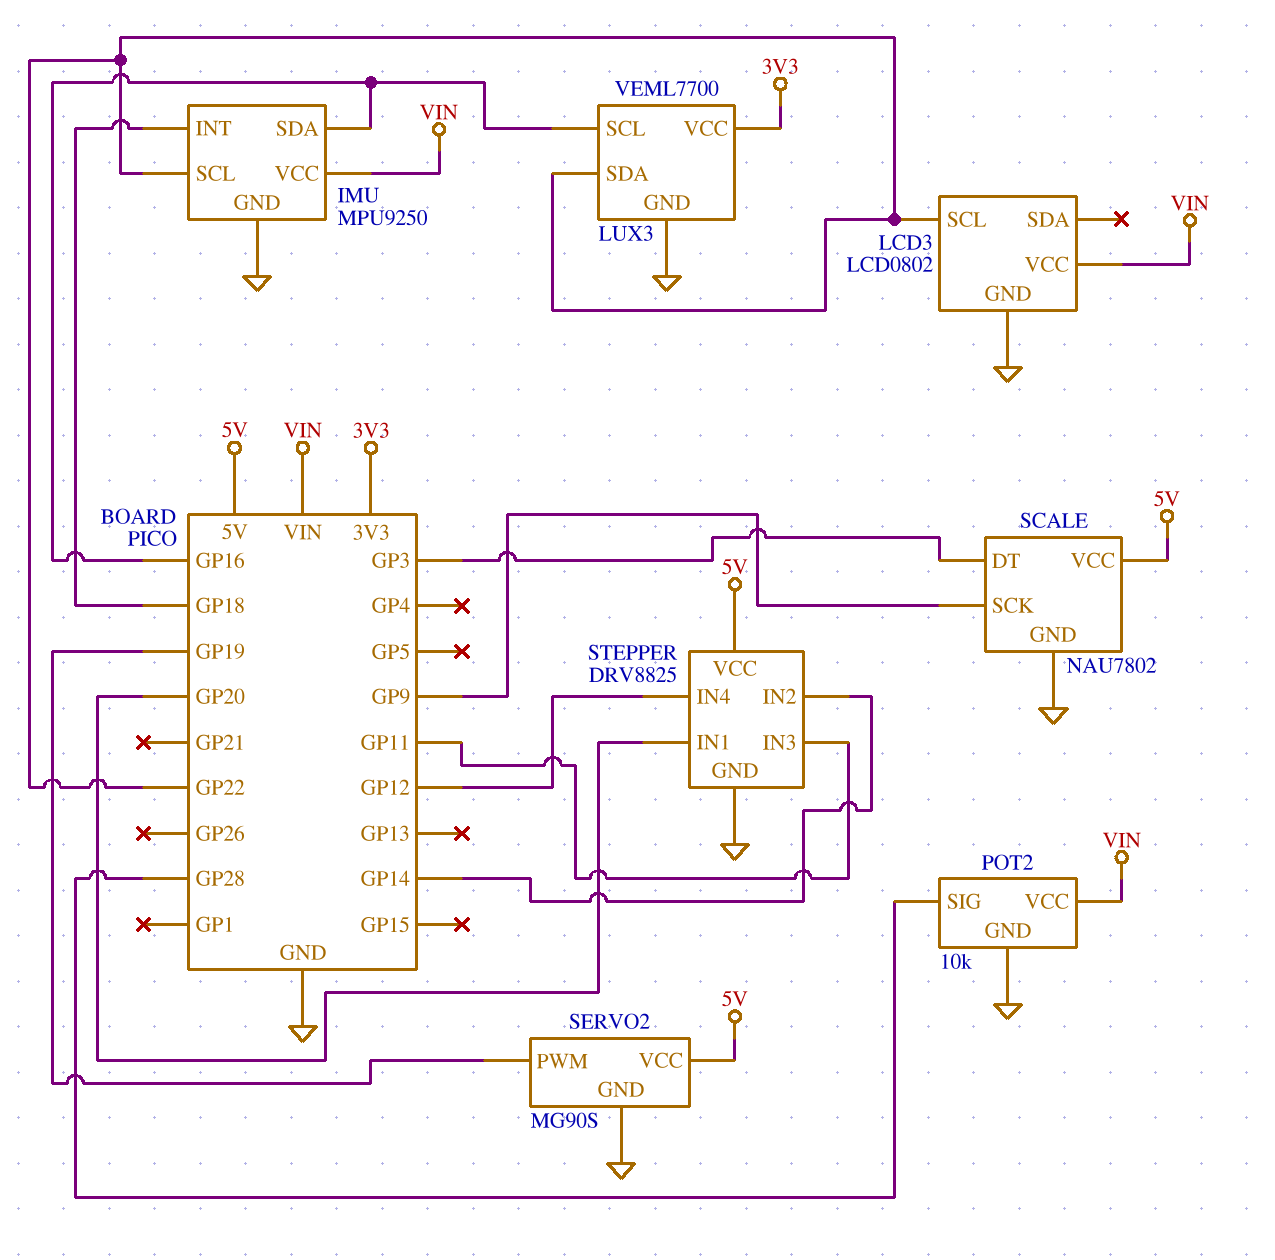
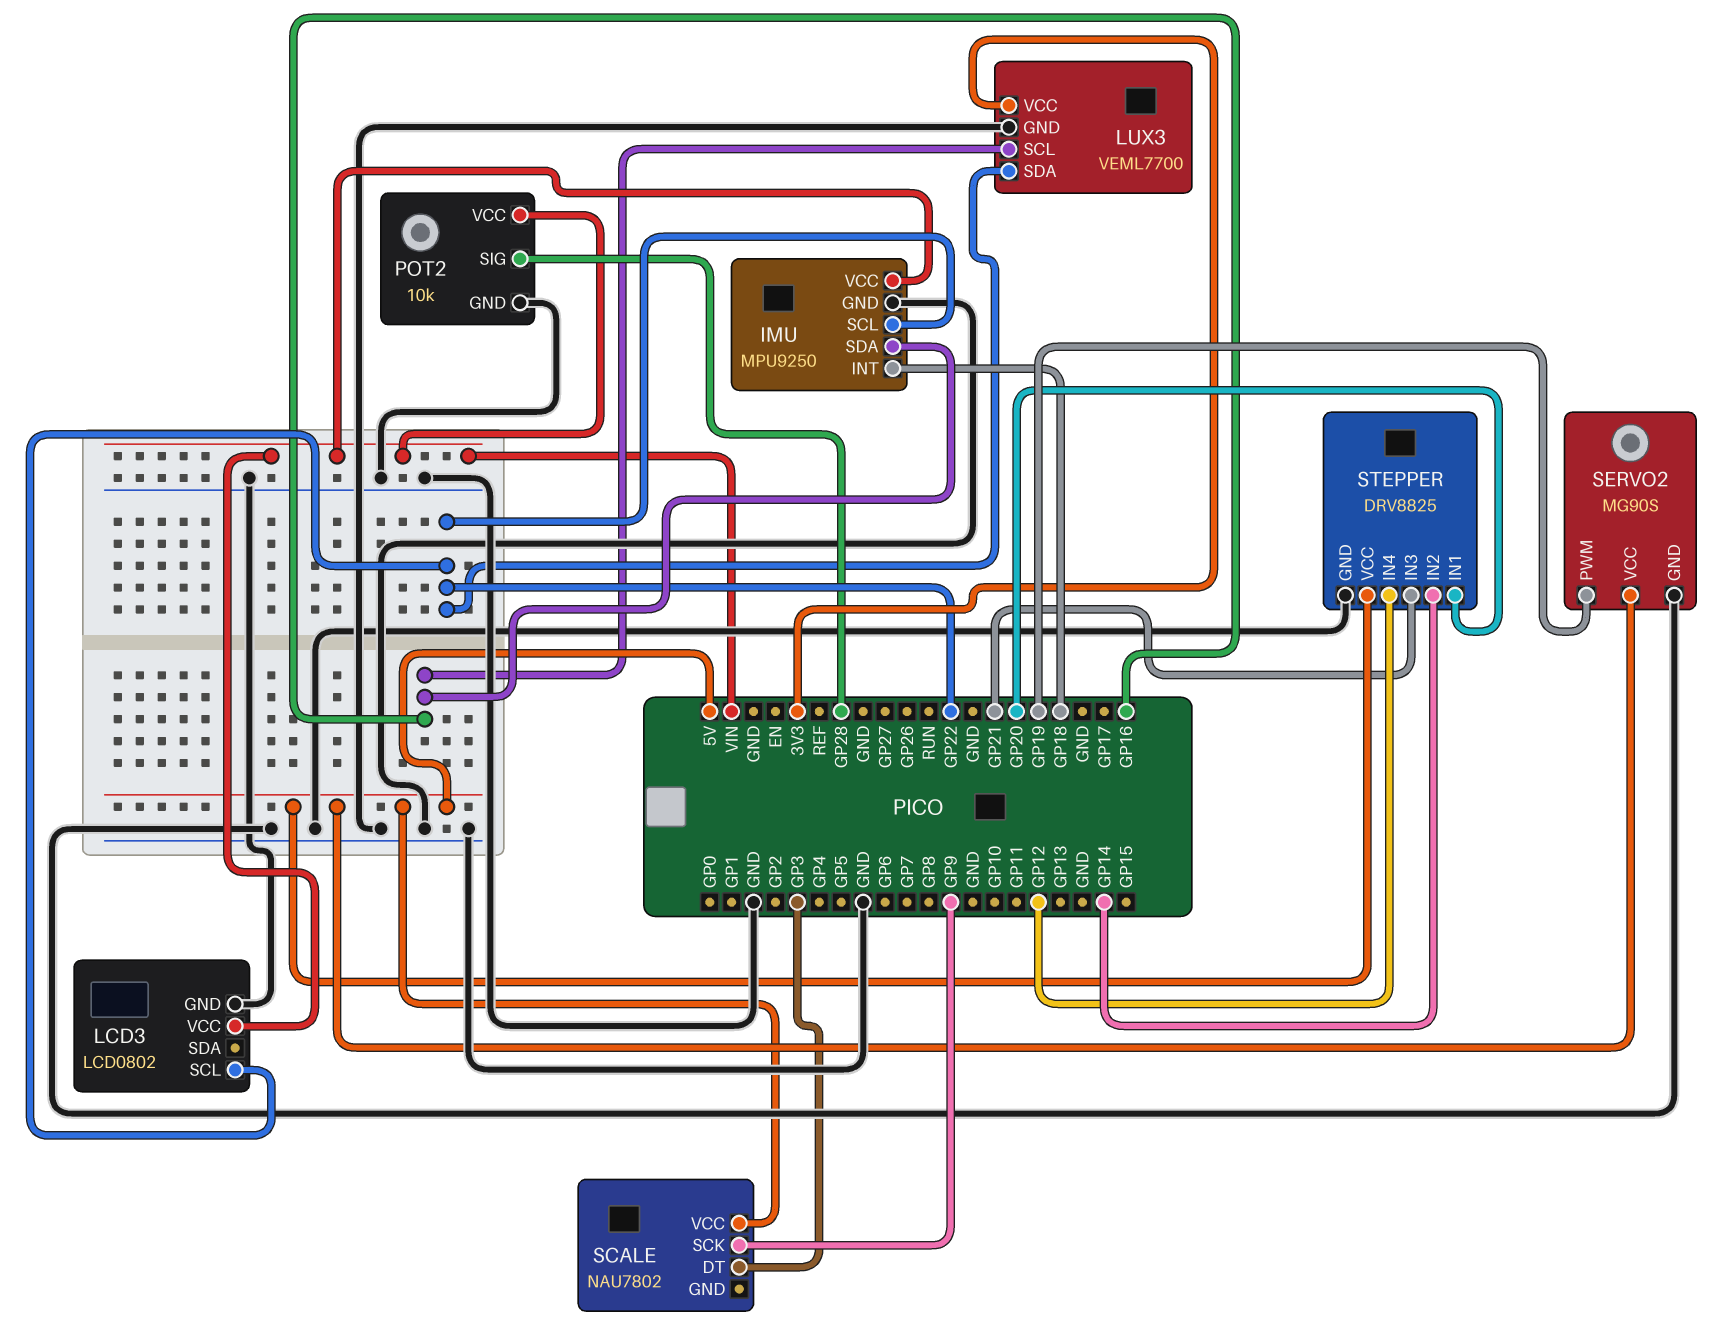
SCALE pin GND: GND -> none
STEPPER pin IN3: GP11 -> GP21

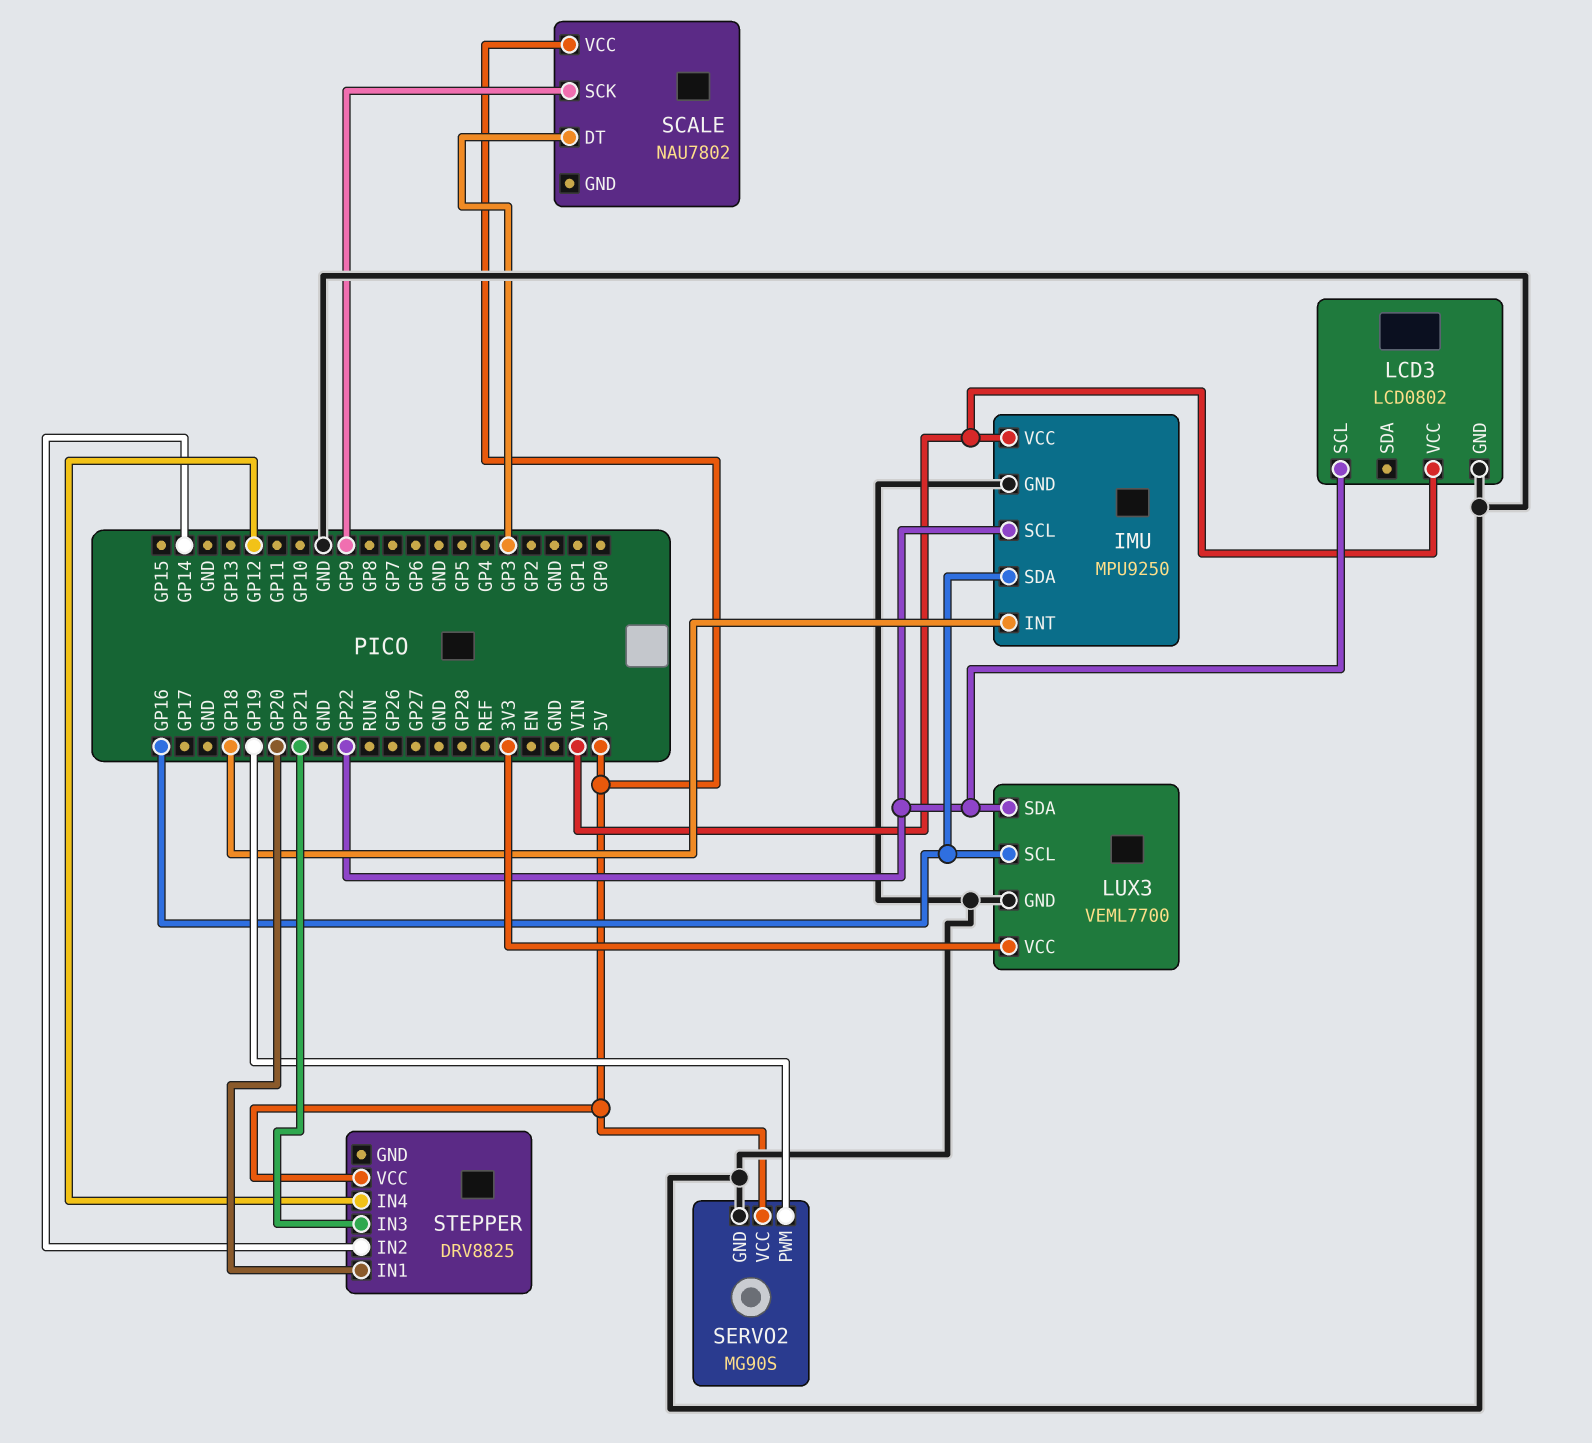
POT2: 10k -> none
POT2 pin GND: GND -> none
POT2 pin SIG: GP28 -> none
POT2 pin VCC: VIN -> none
STEPPER pin GND: GND -> none

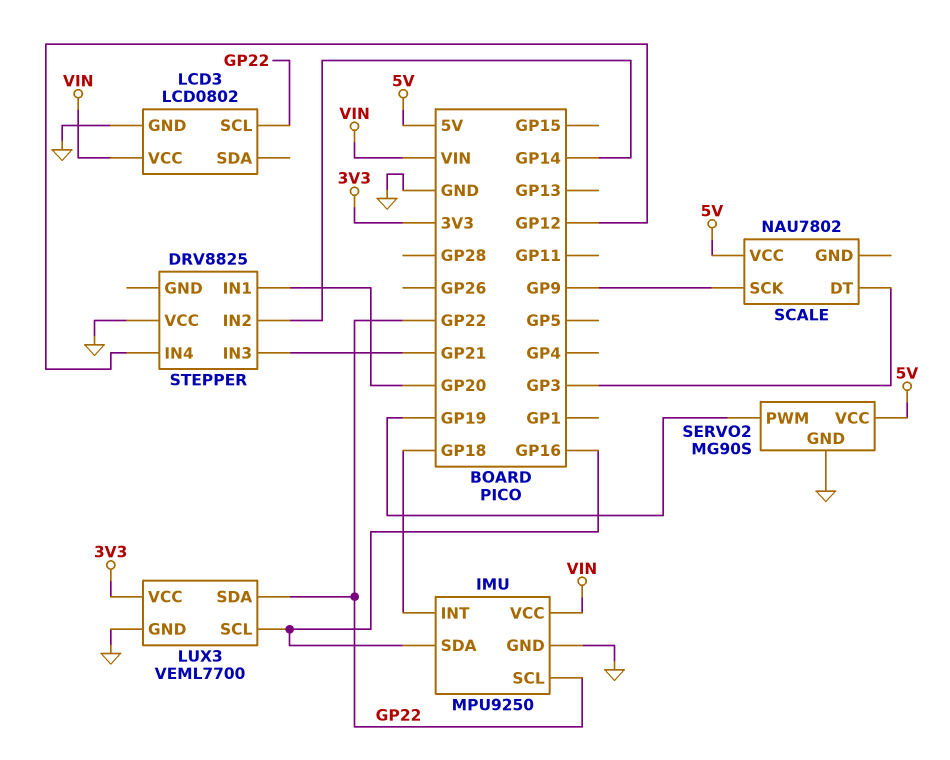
STEPPER pin VCC: 5V -> GND

